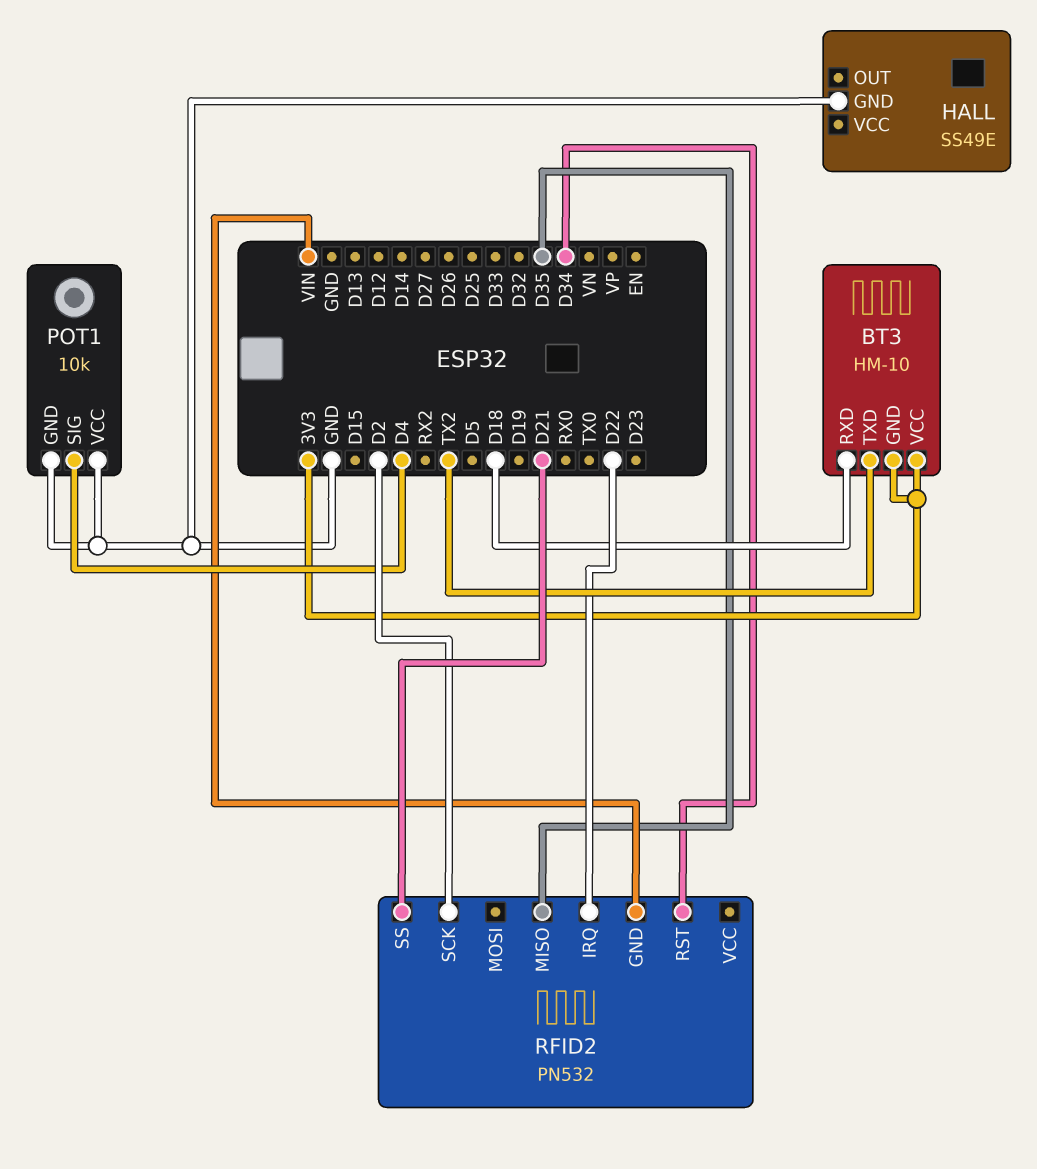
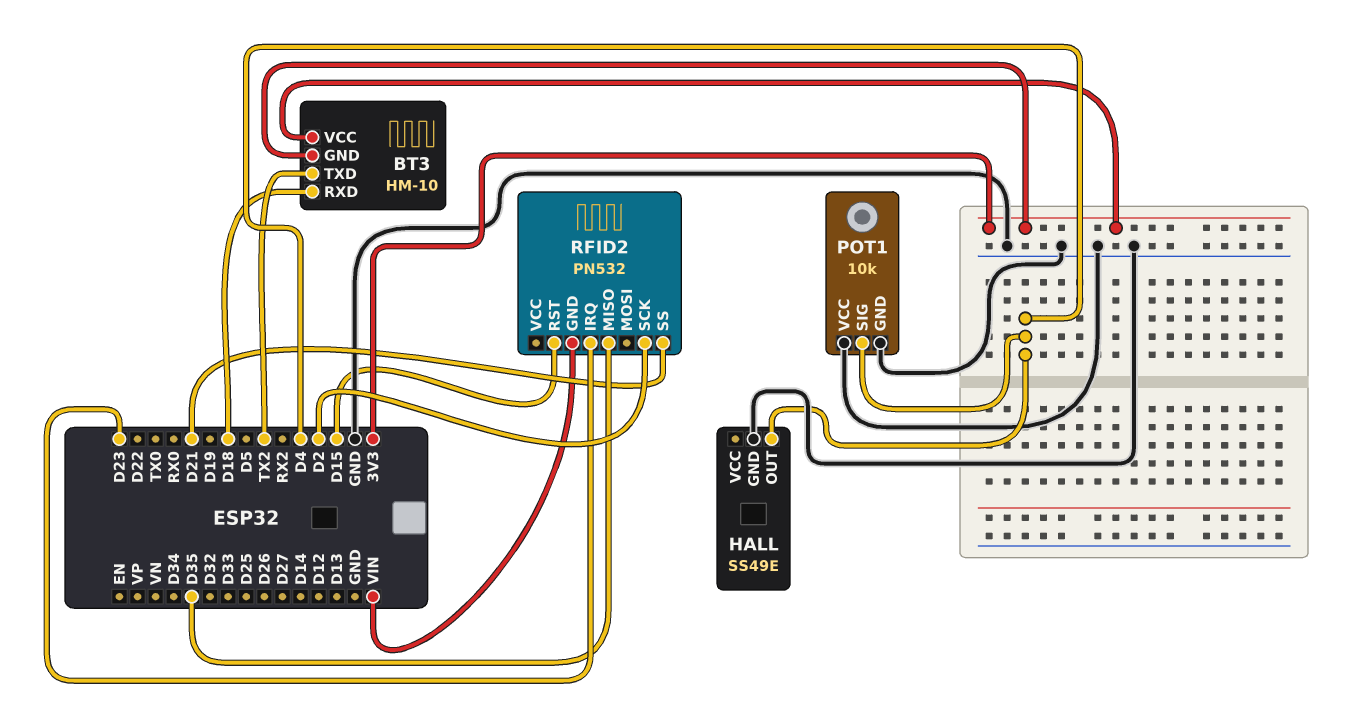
HALL pin OUT: none -> D4
RFID2 pin IRQ: D22 -> D23
RFID2 pin RST: D34 -> D15

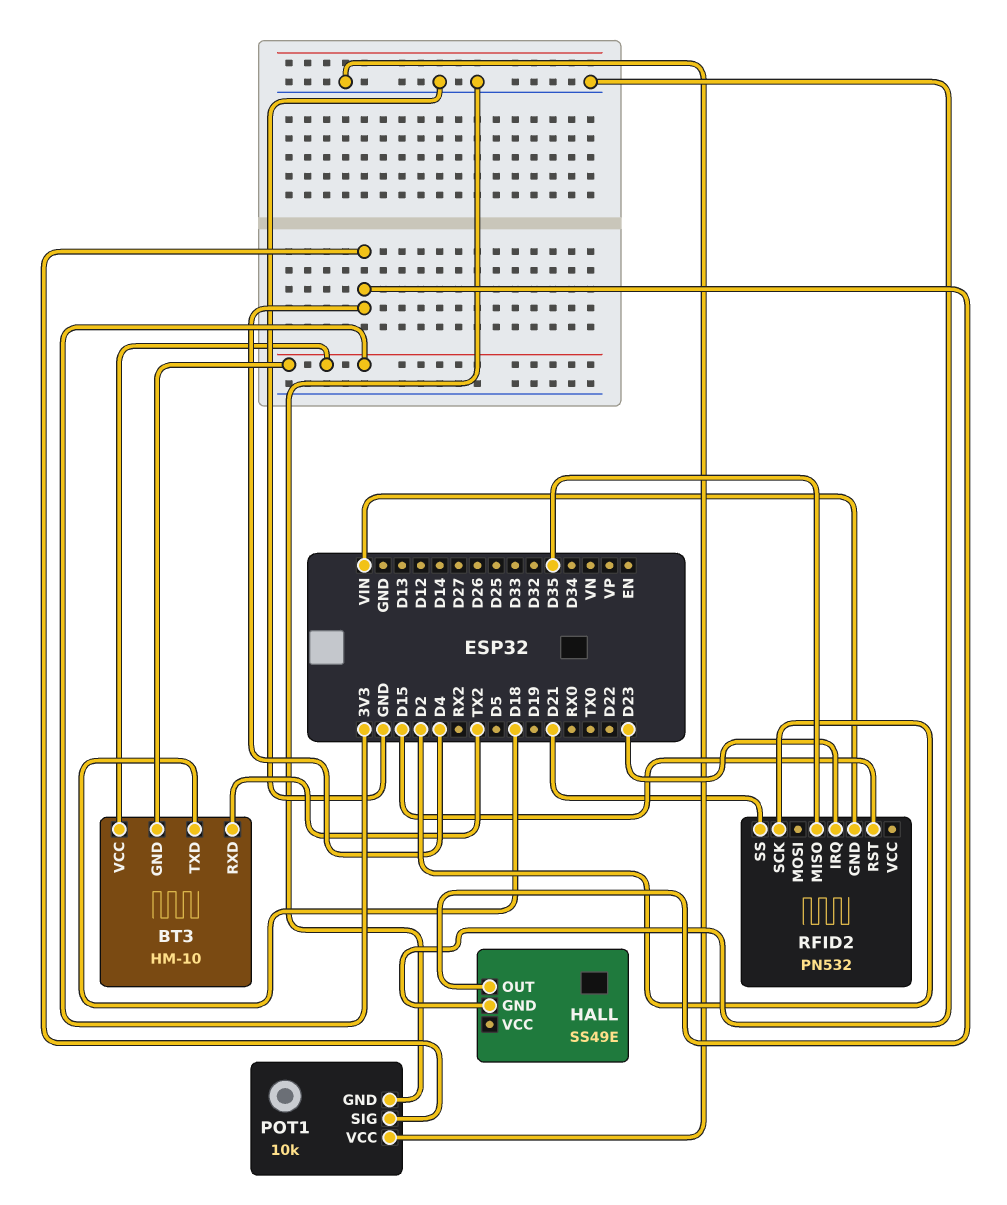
BT3 pin RXD: D18 -> TX2
BT3 pin TXD: TX2 -> D18

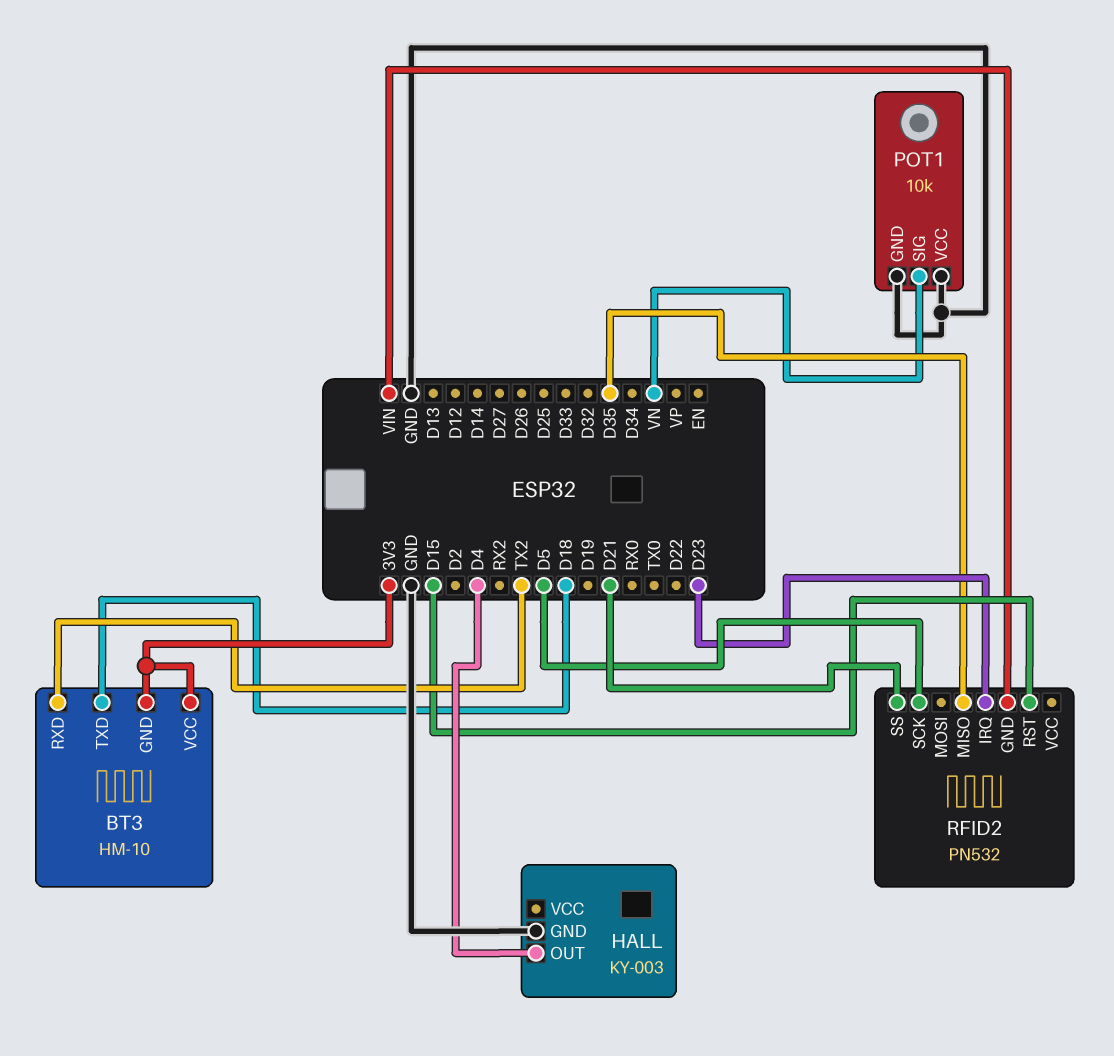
HALL: SS49E -> KY-003
POT1 pin SIG: D4 -> VN
RFID2 pin SCK: D2 -> D5

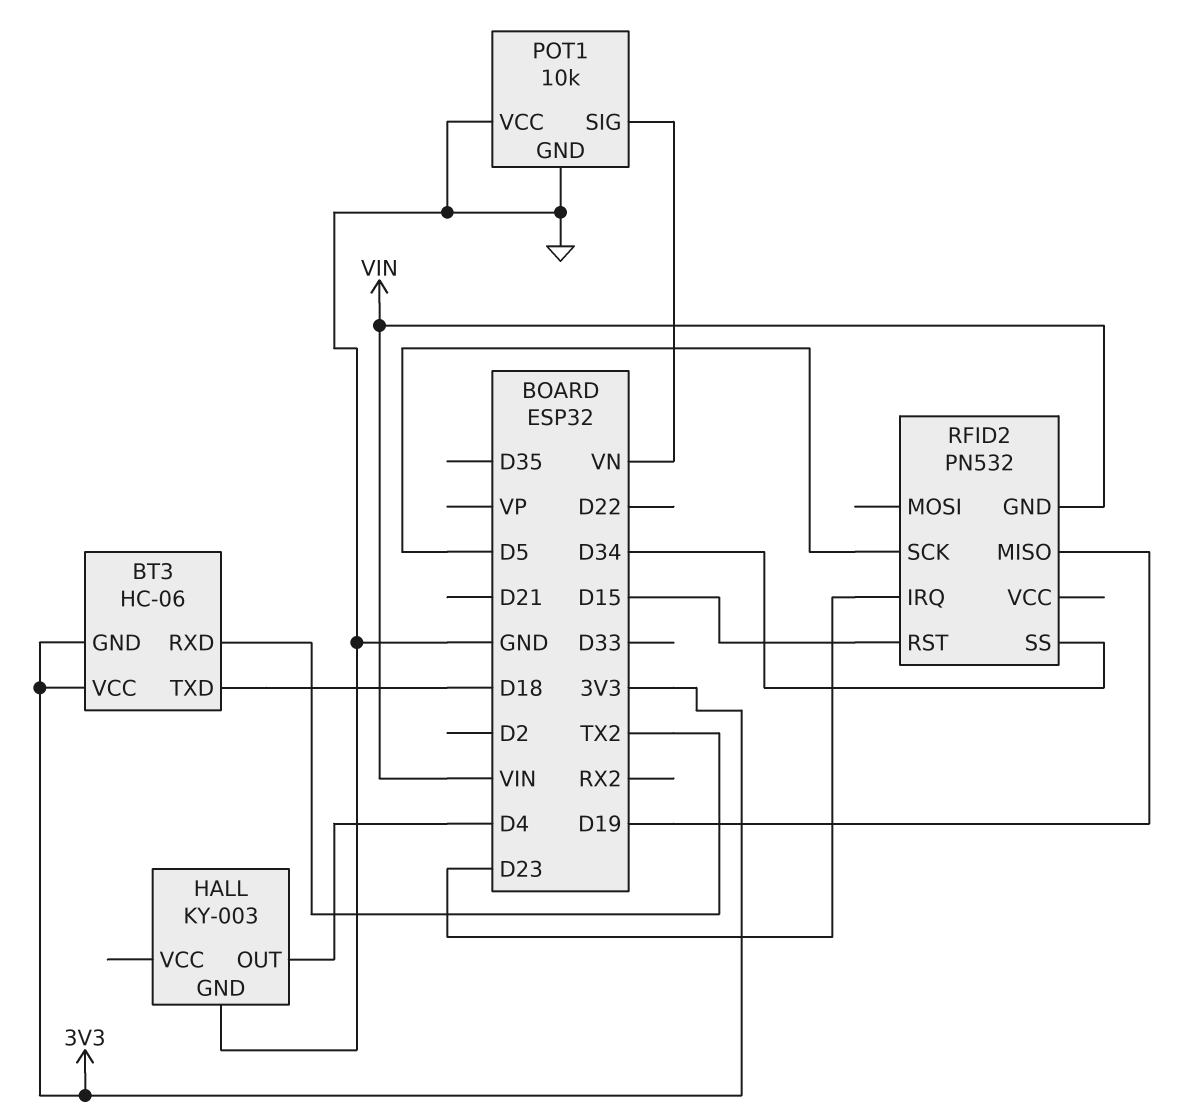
BT3: HM-10 -> HC-06
RFID2 pin MISO: D35 -> D19
RFID2 pin SS: D21 -> D34

